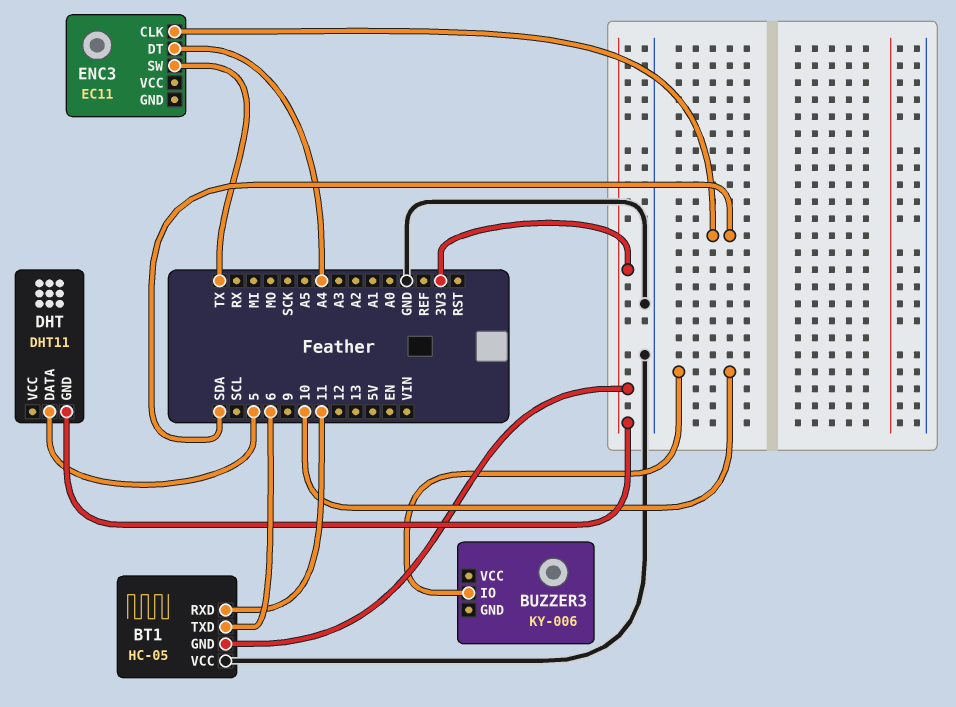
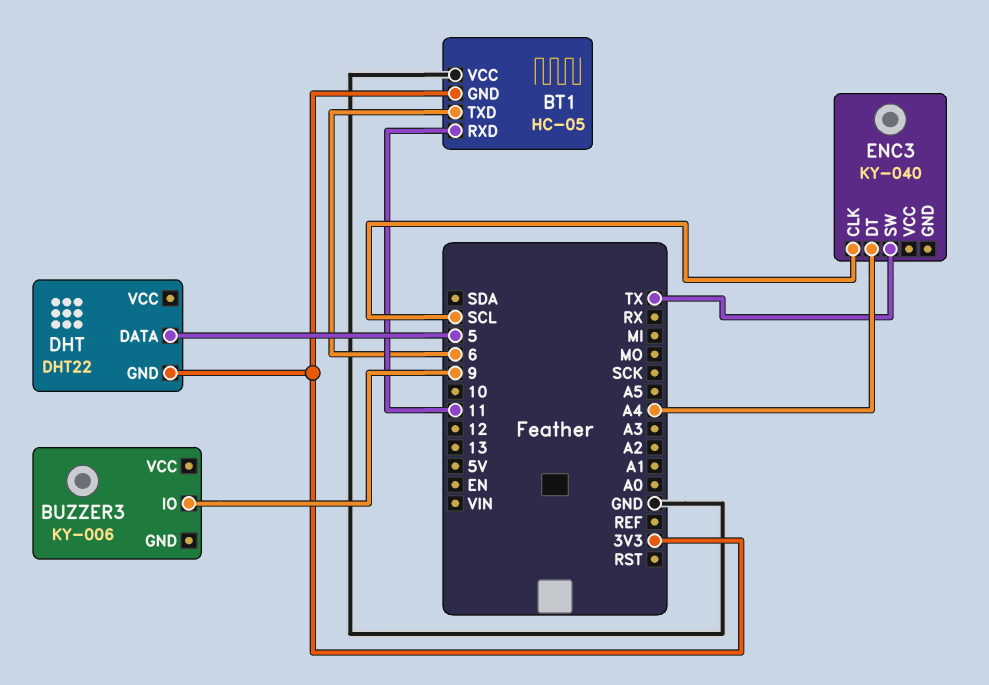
BUZZER3 pin IO: 10 -> 9
DHT: DHT11 -> DHT22
ENC3: EC11 -> KY-040
ENC3 pin CLK: SDA -> SCL

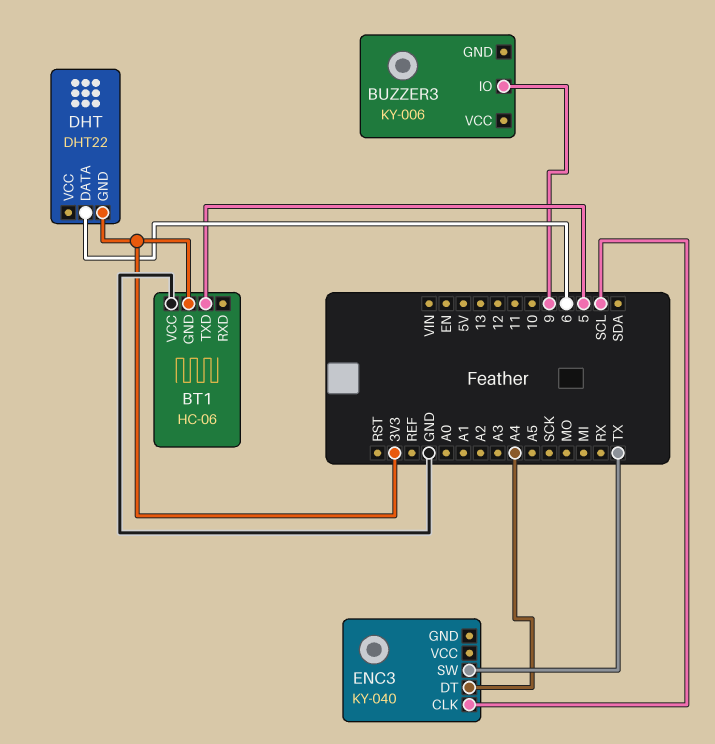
BT1: HC-05 -> HC-06
BT1 pin RXD: 11 -> none
BT1 pin TXD: 6 -> 5
DHT pin DATA: 5 -> 6

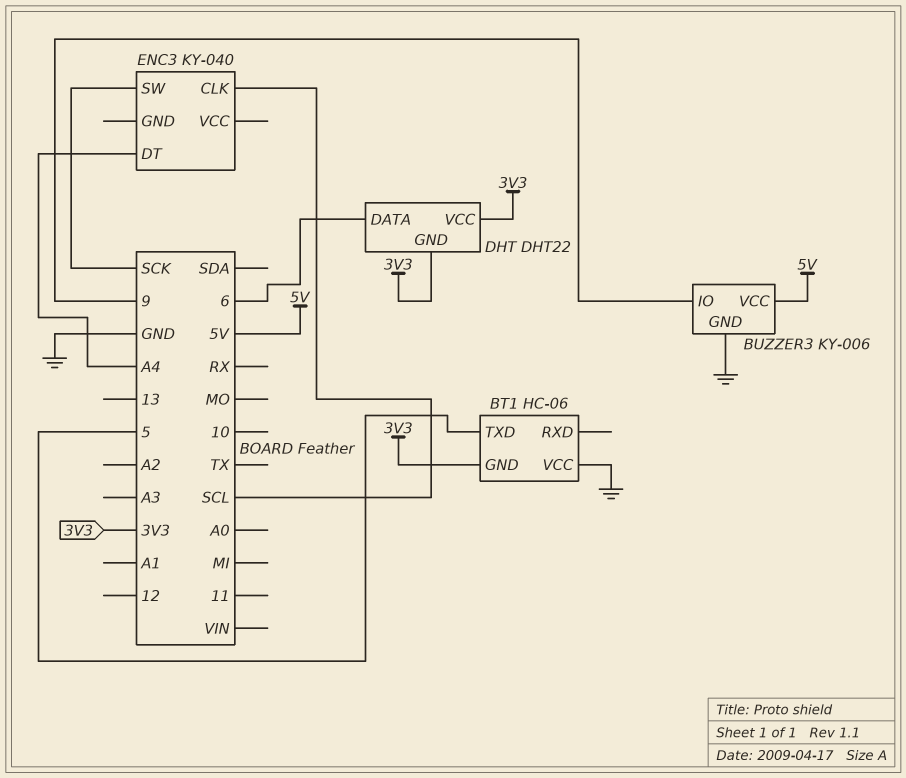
BUZZER3 pin GND: none -> GND
BUZZER3 pin VCC: none -> 5V
DHT pin VCC: none -> 3V3
ENC3 pin SW: TX -> SCK

